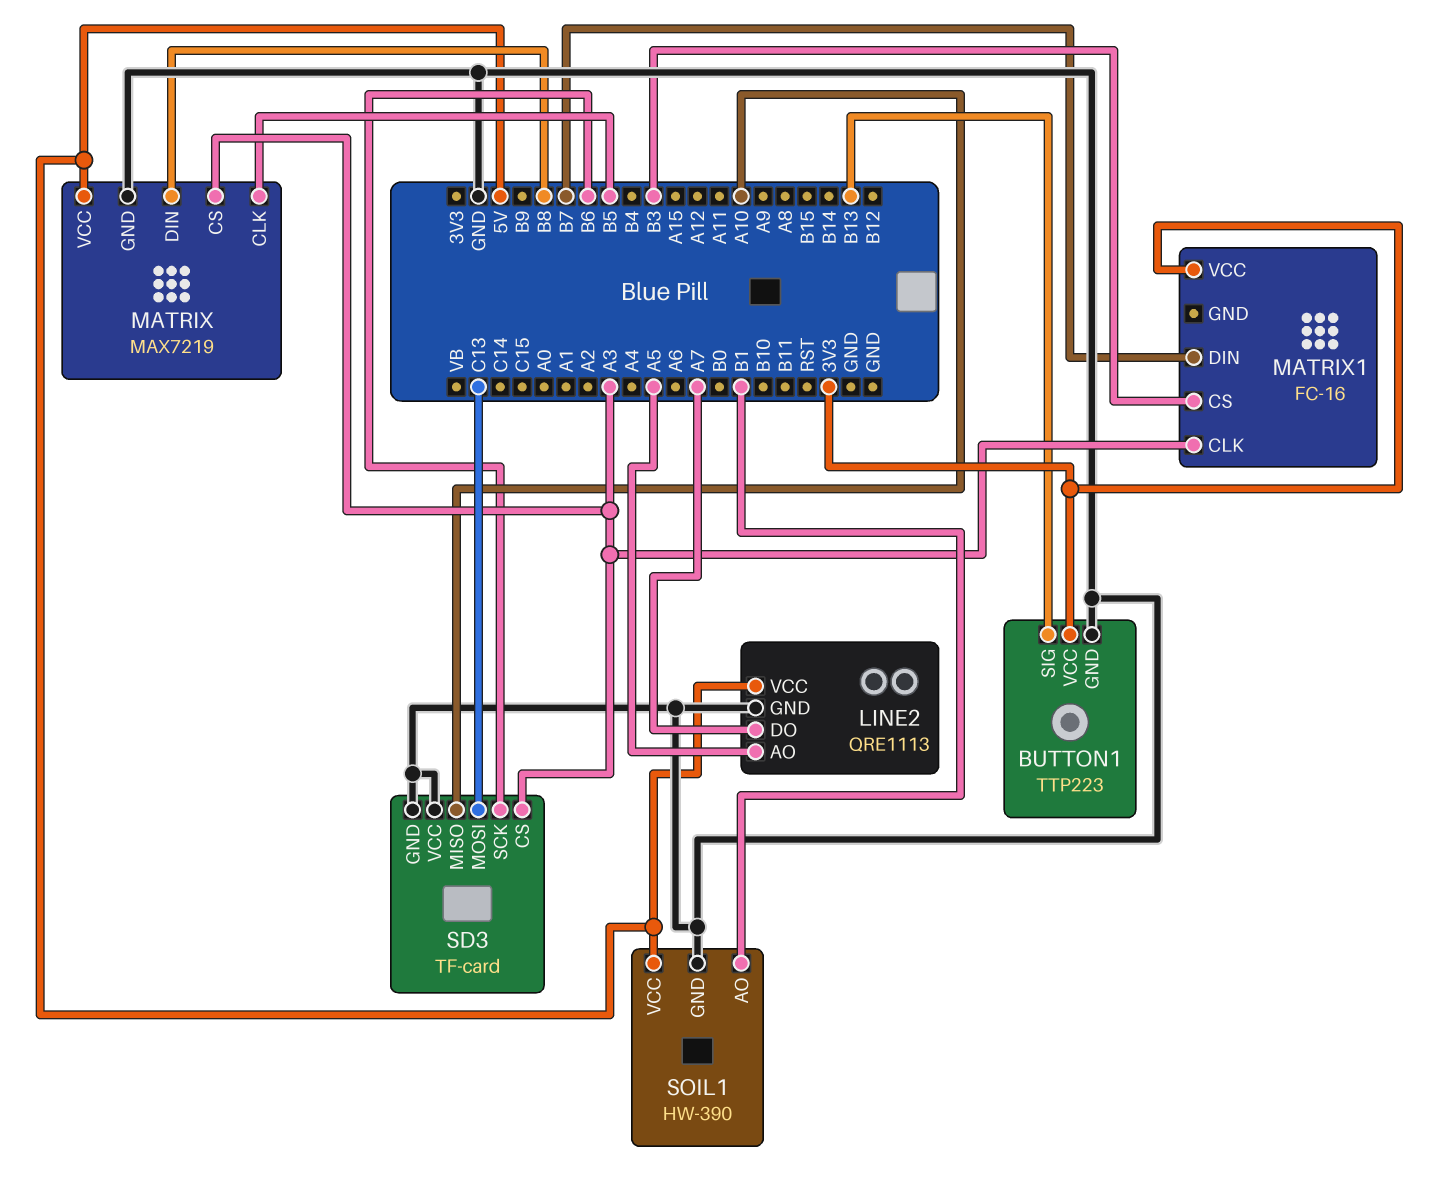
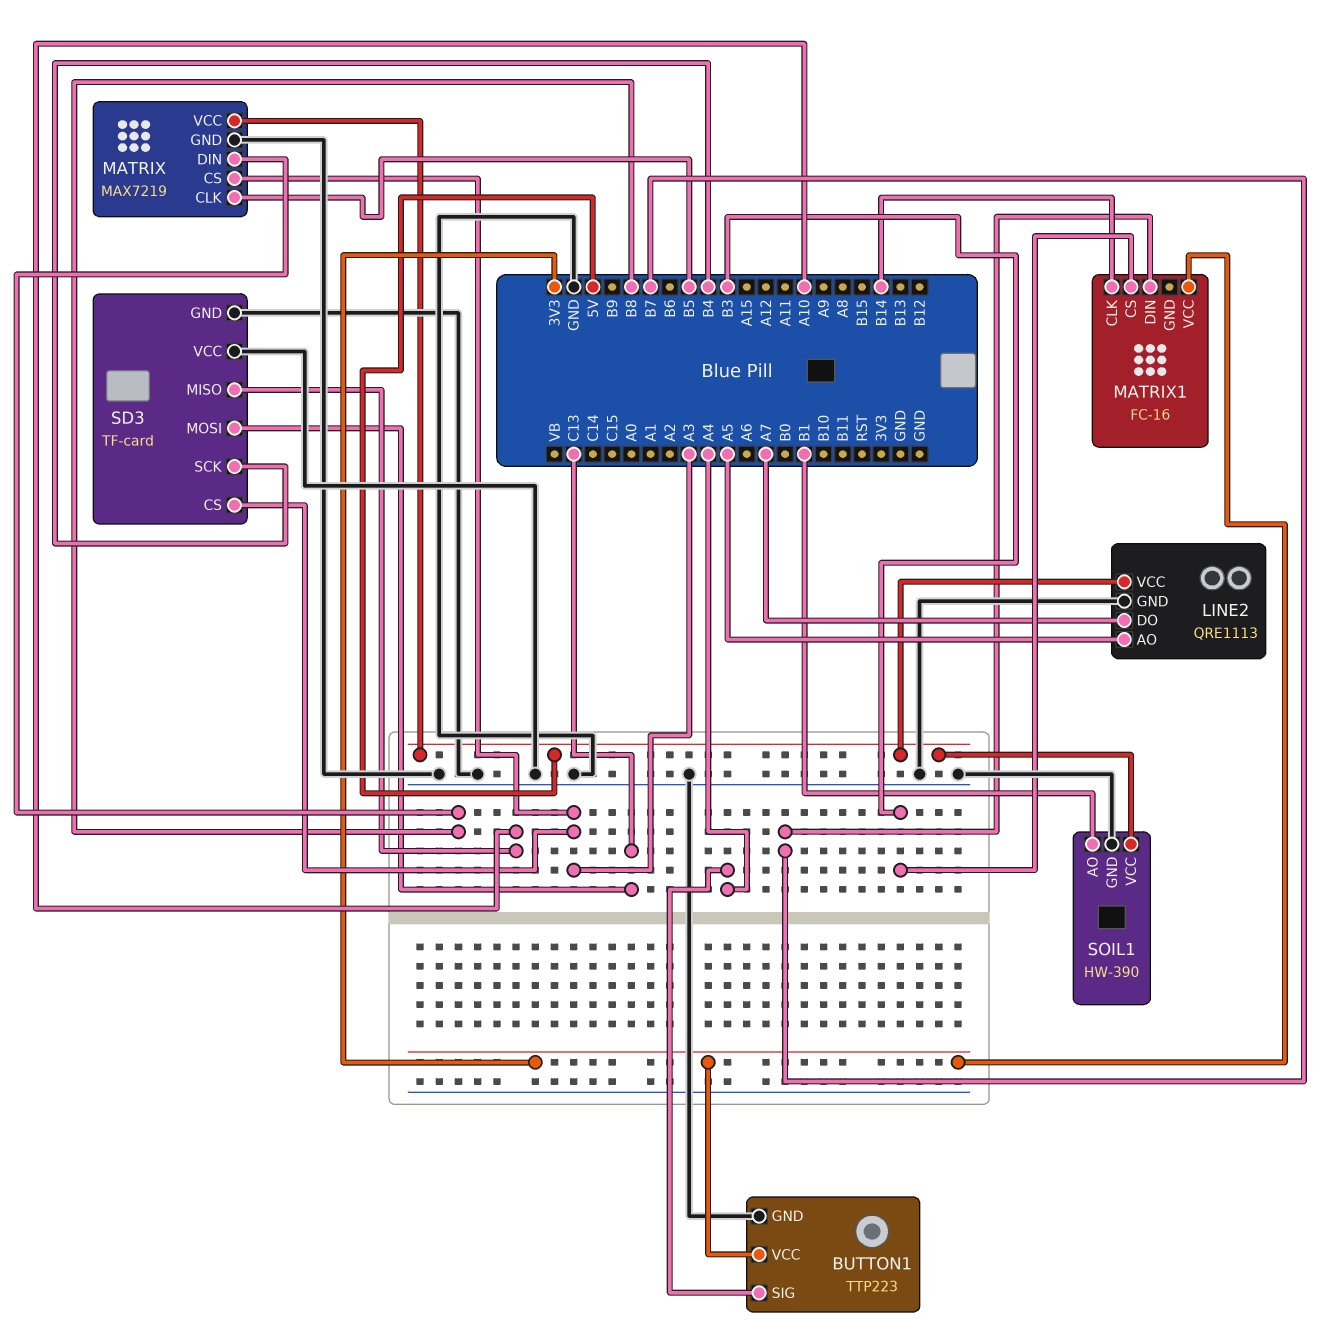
BUTTON1 pin SIG: B13 -> A4
MATRIX1 pin CLK: A3 -> B14
SD3 pin SCK: B6 -> B4

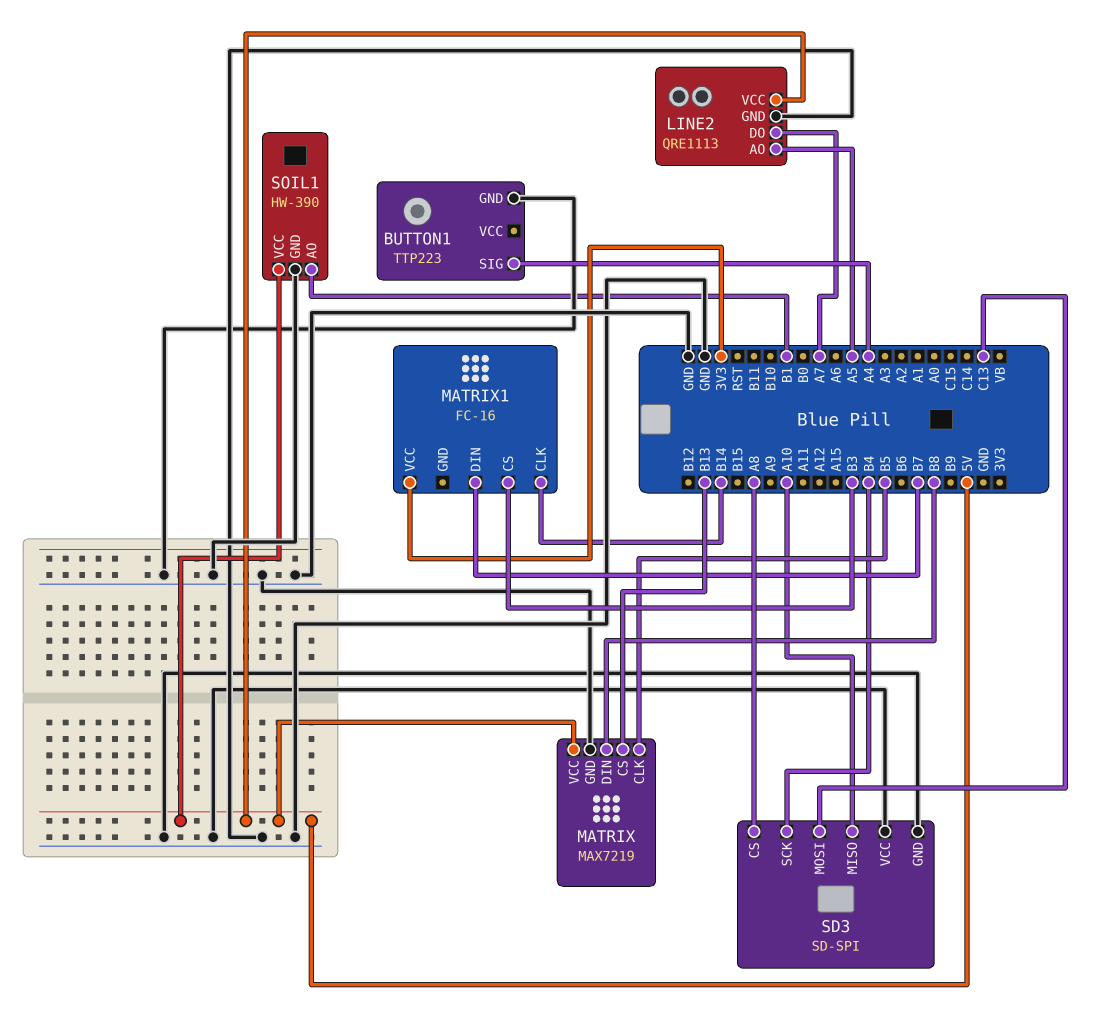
BUTTON1 pin VCC: 3V3 -> none
MATRIX pin CS: A3 -> B13
SD3: TF-card -> SD-SPI
SD3 pin CS: A3 -> A8

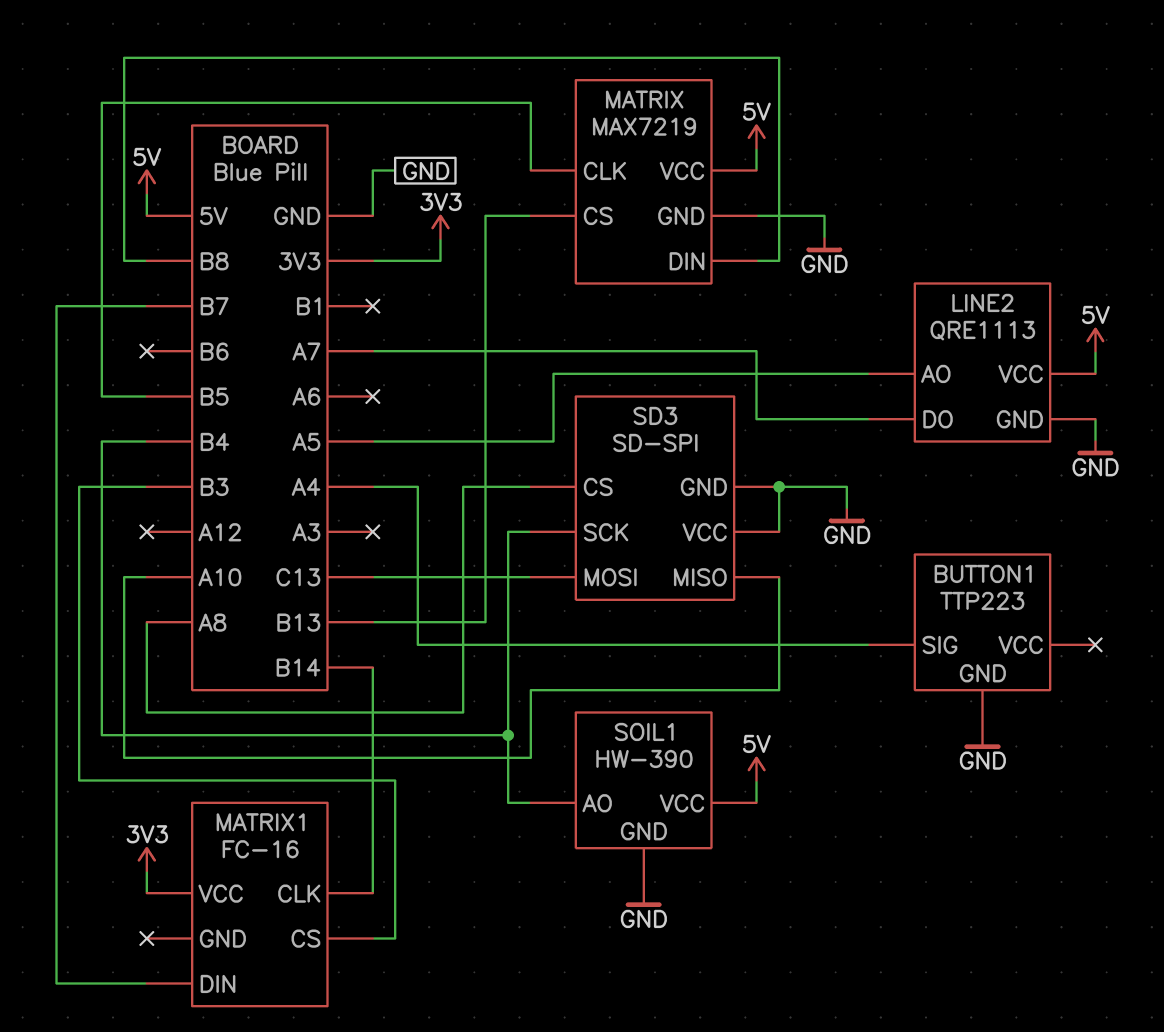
SOIL1 pin AO: B1 -> B4

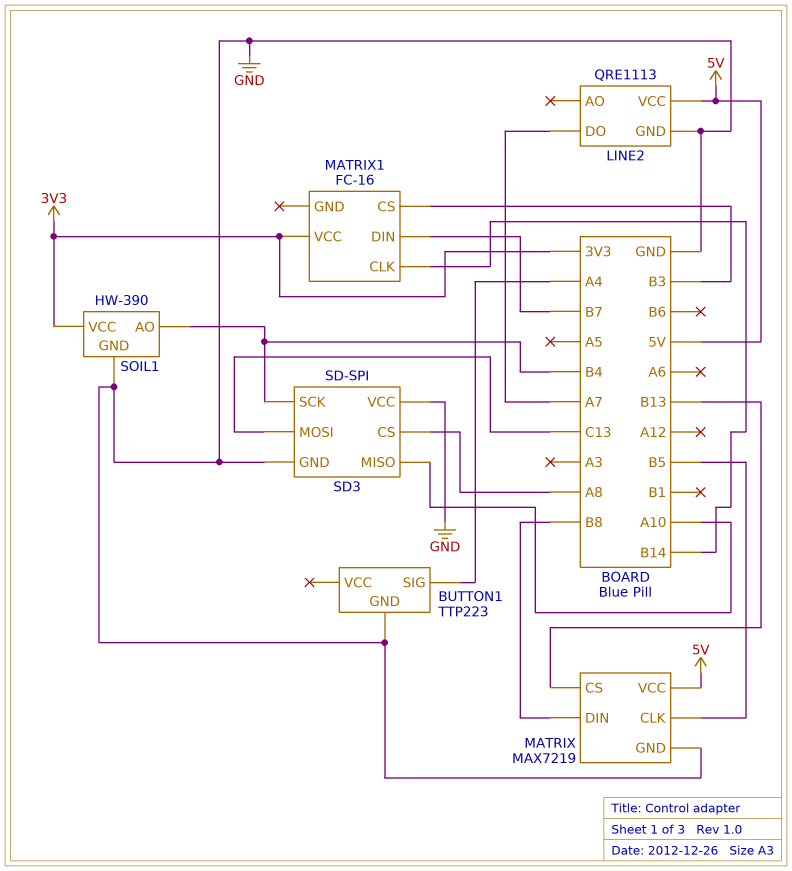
LINE2 pin AO: A5 -> none
SOIL1 pin VCC: 5V -> 3V3

